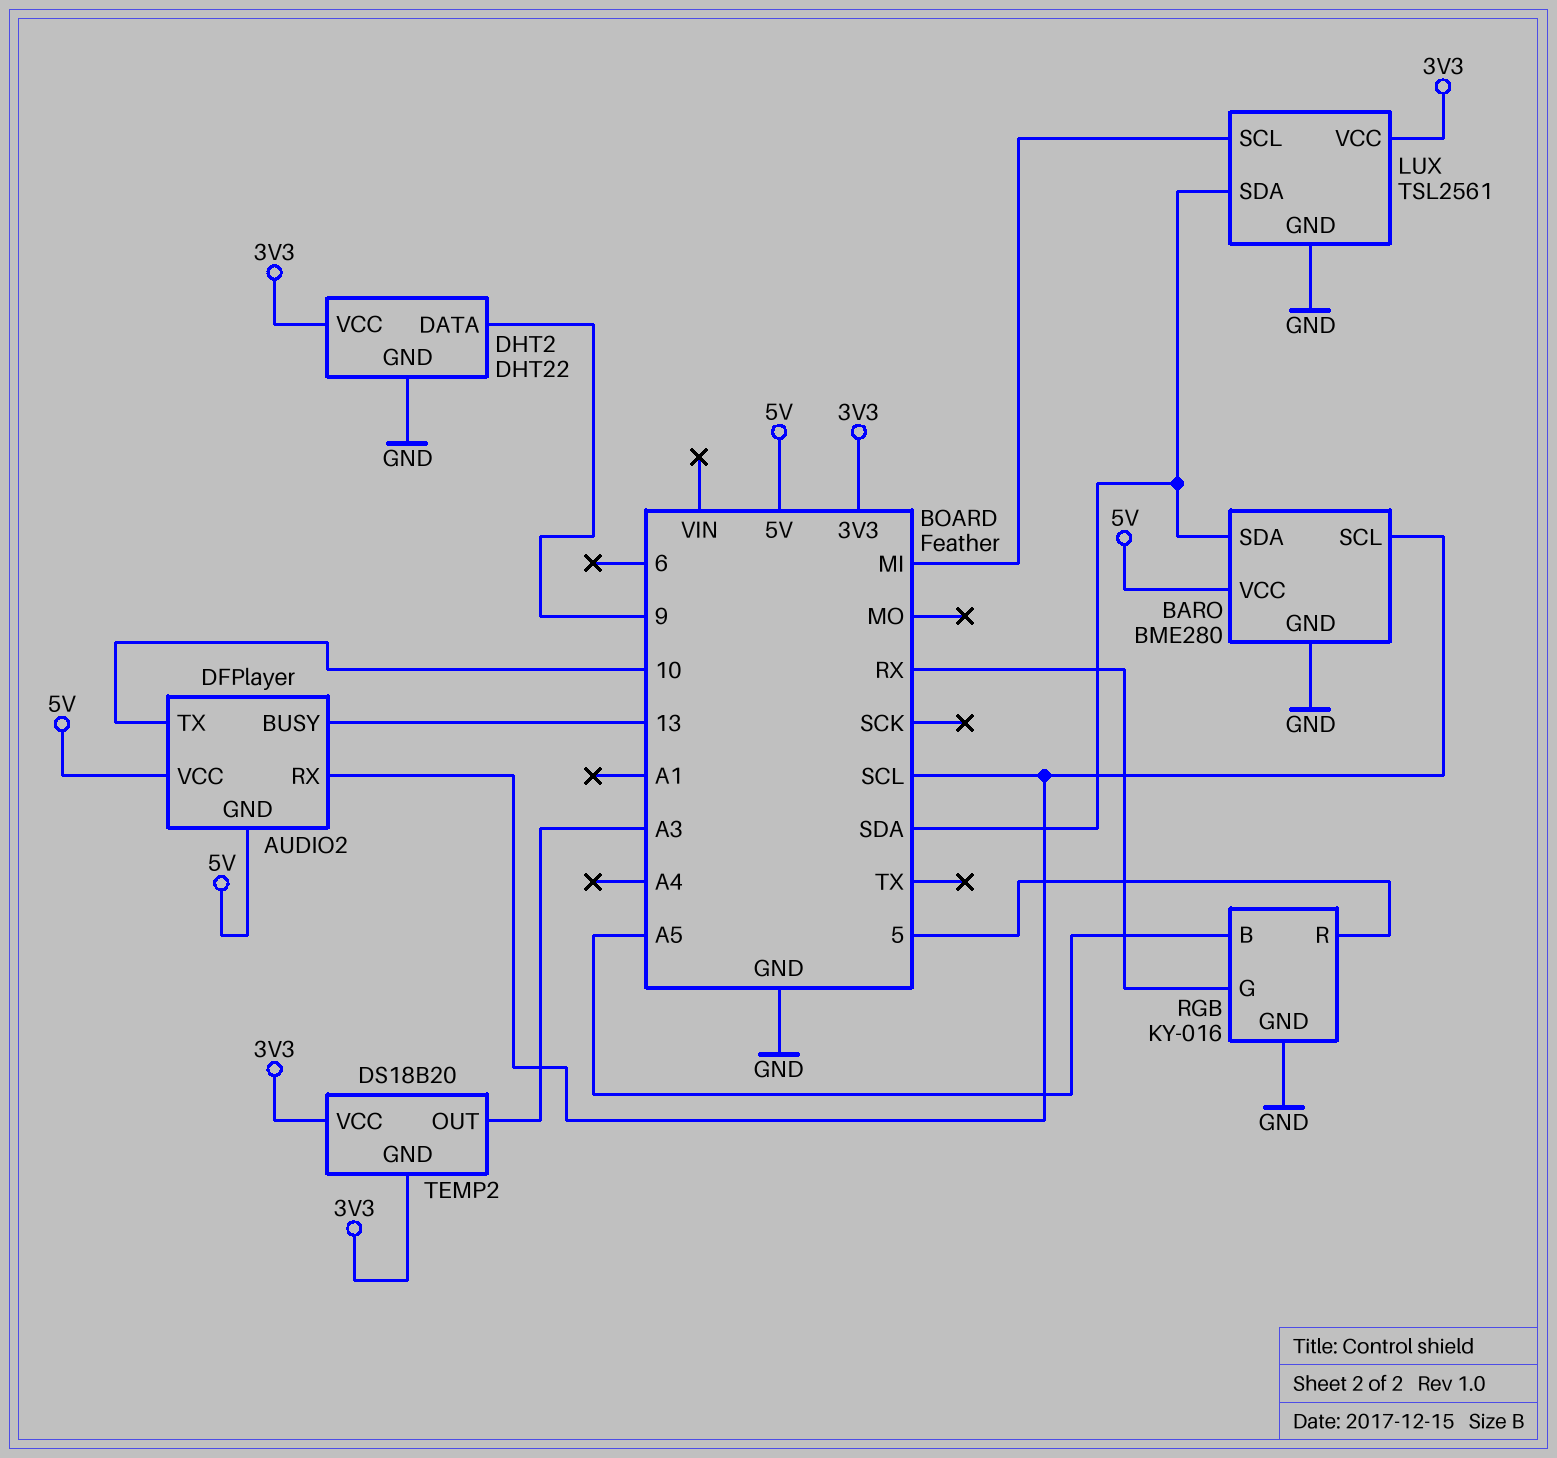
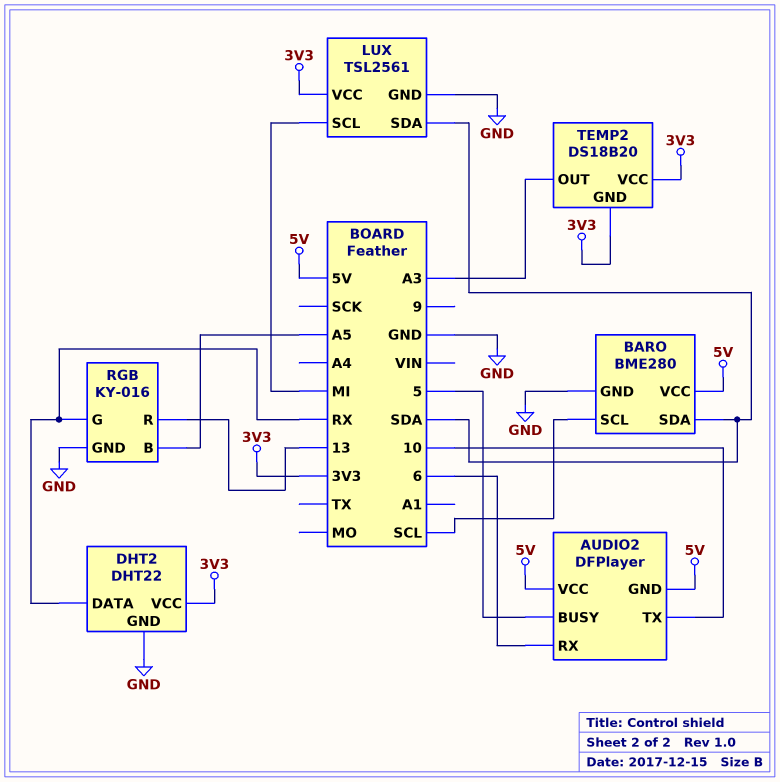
AUDIO2 pin BUSY: 13 -> 5
AUDIO2 pin RX: SCL -> 6
DHT2 pin DATA: 9 -> RX
RGB pin R: 5 -> 13

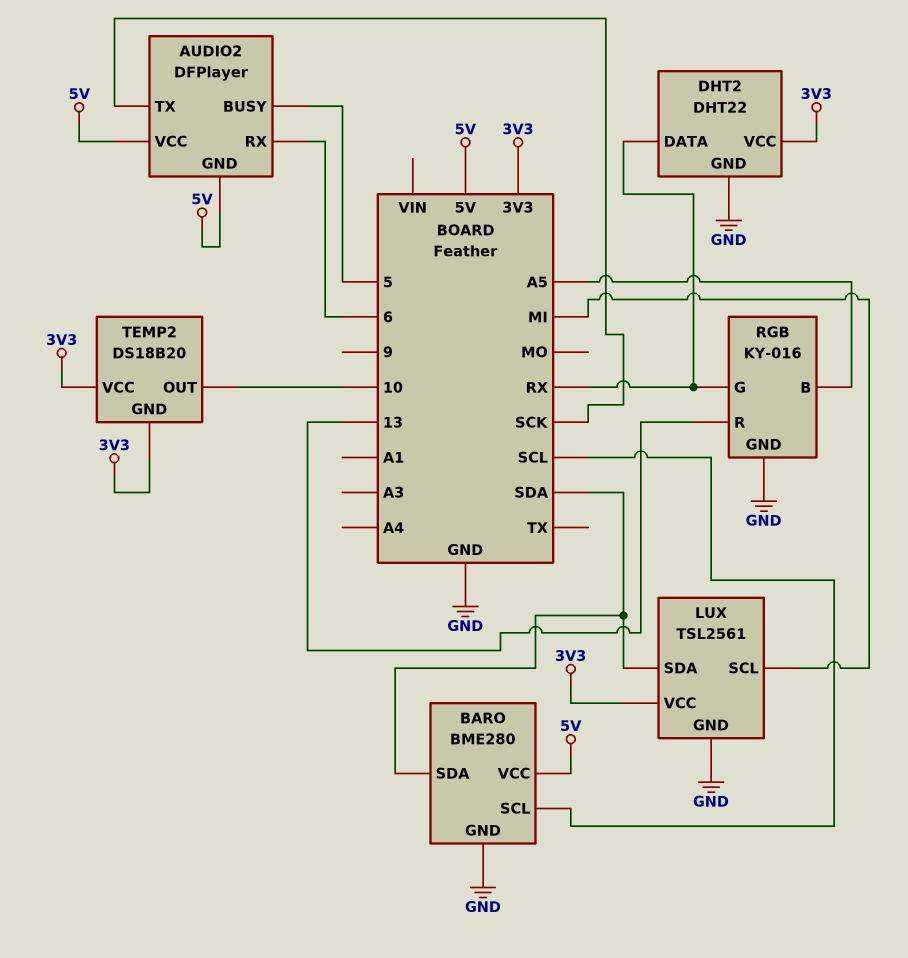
AUDIO2 pin TX: 10 -> SCK
TEMP2 pin OUT: A3 -> 10

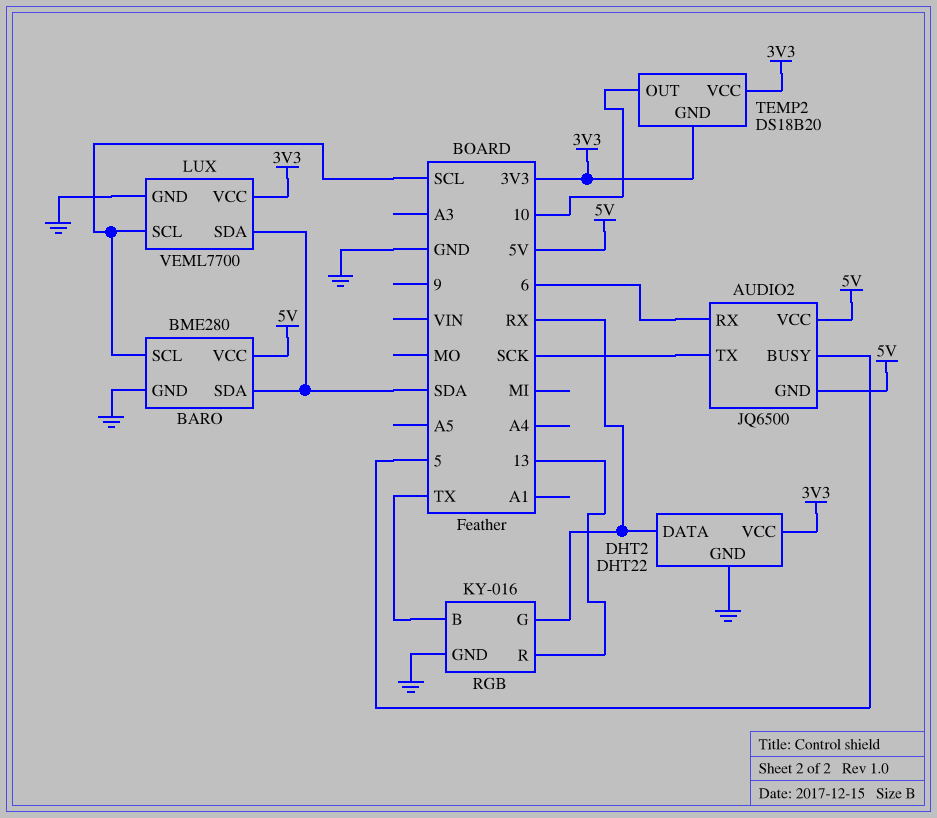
AUDIO2: DFPlayer -> JQ6500
LUX: TSL2561 -> VEML7700
LUX pin SCL: MI -> SCL
RGB pin B: A5 -> TX

